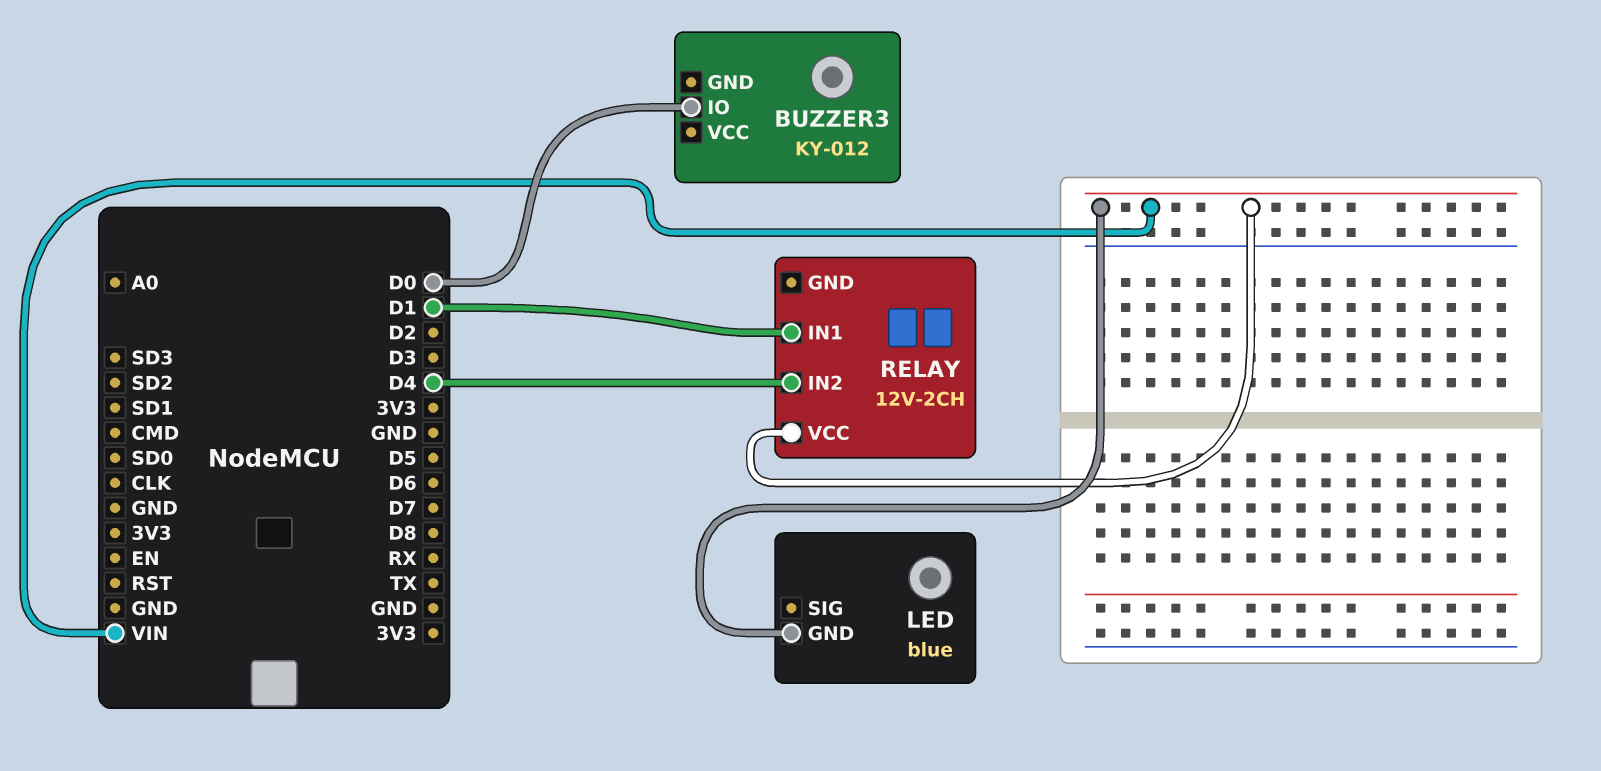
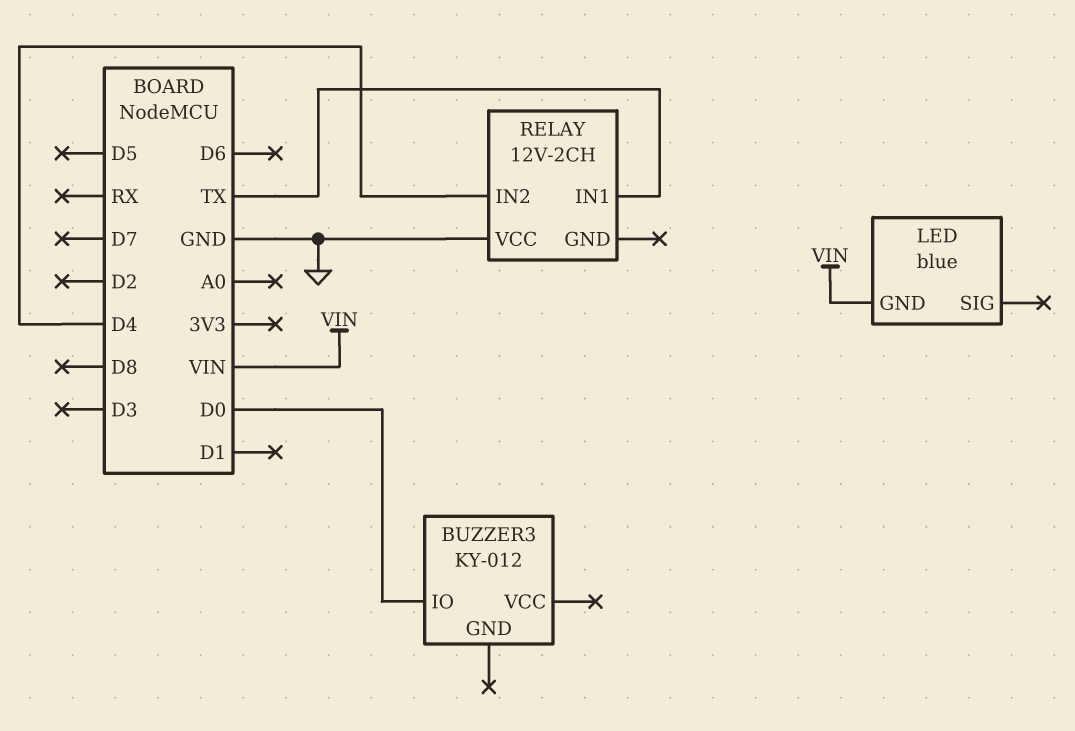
RELAY pin IN1: D1 -> TX
RELAY pin VCC: VIN -> GND

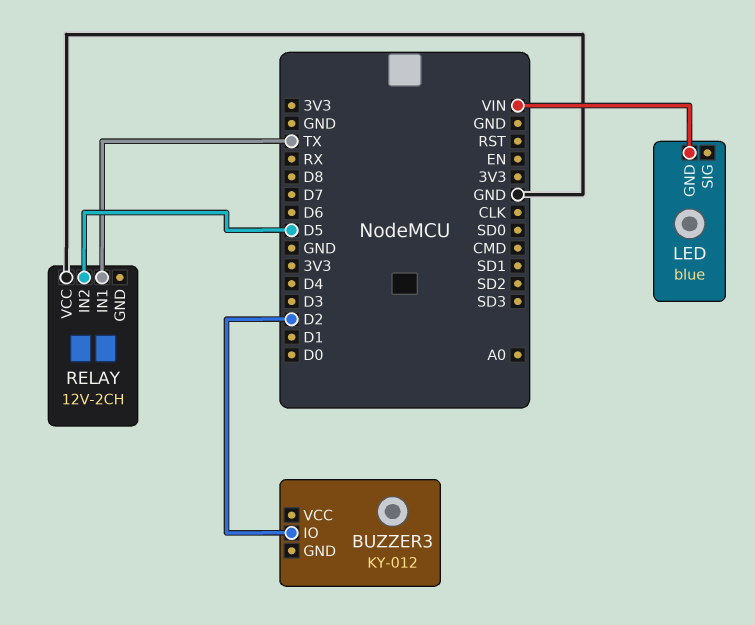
BUZZER3 pin IO: D0 -> D2
RELAY pin IN2: D4 -> D5

